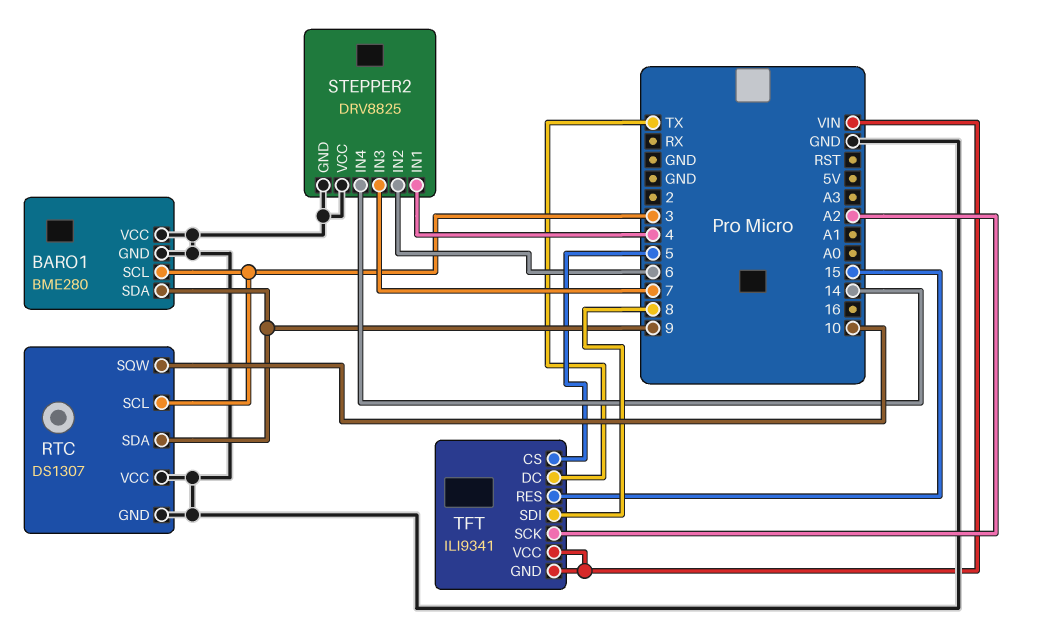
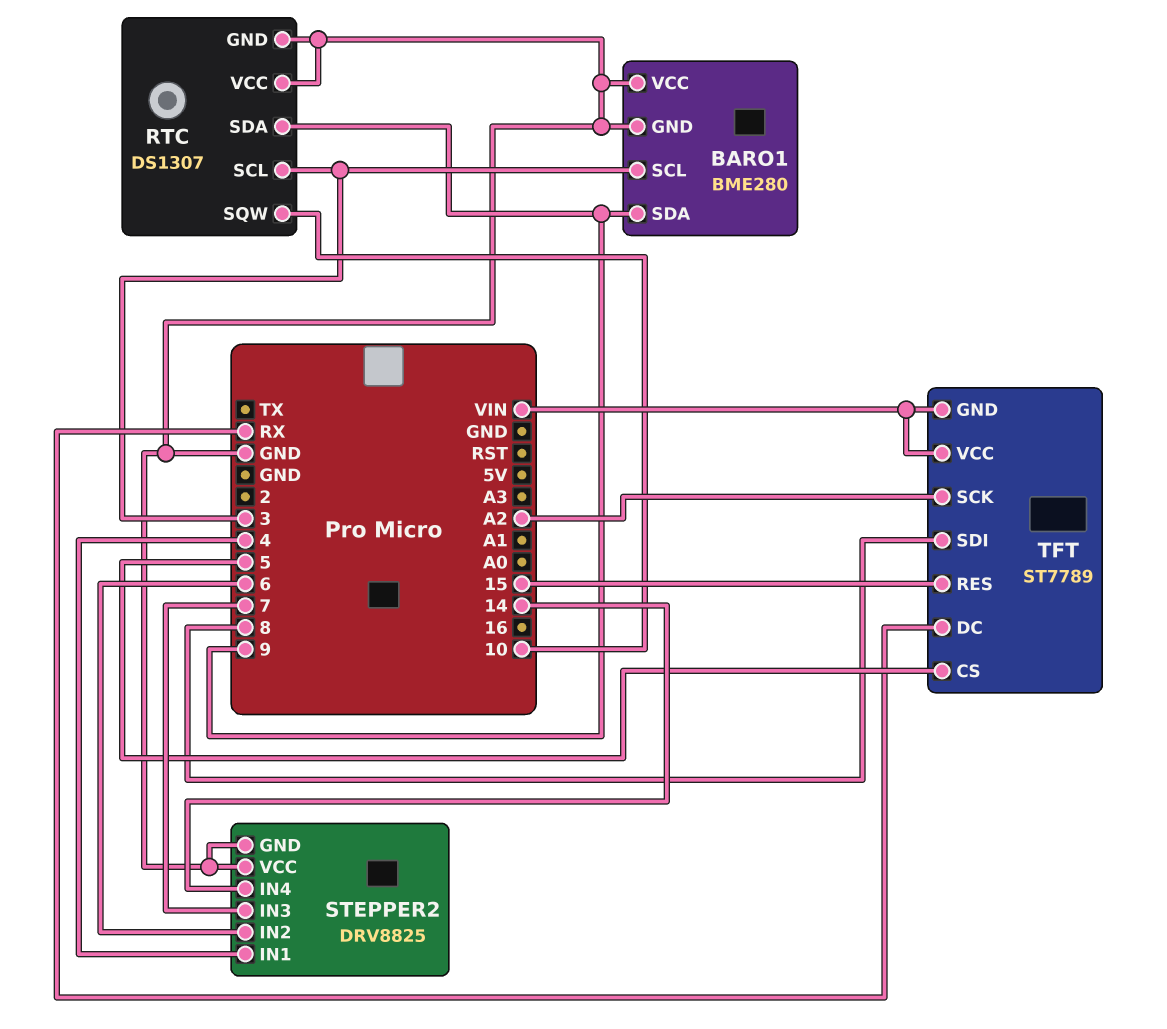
TFT: ILI9341 -> ST7789
TFT pin DC: TX -> RX

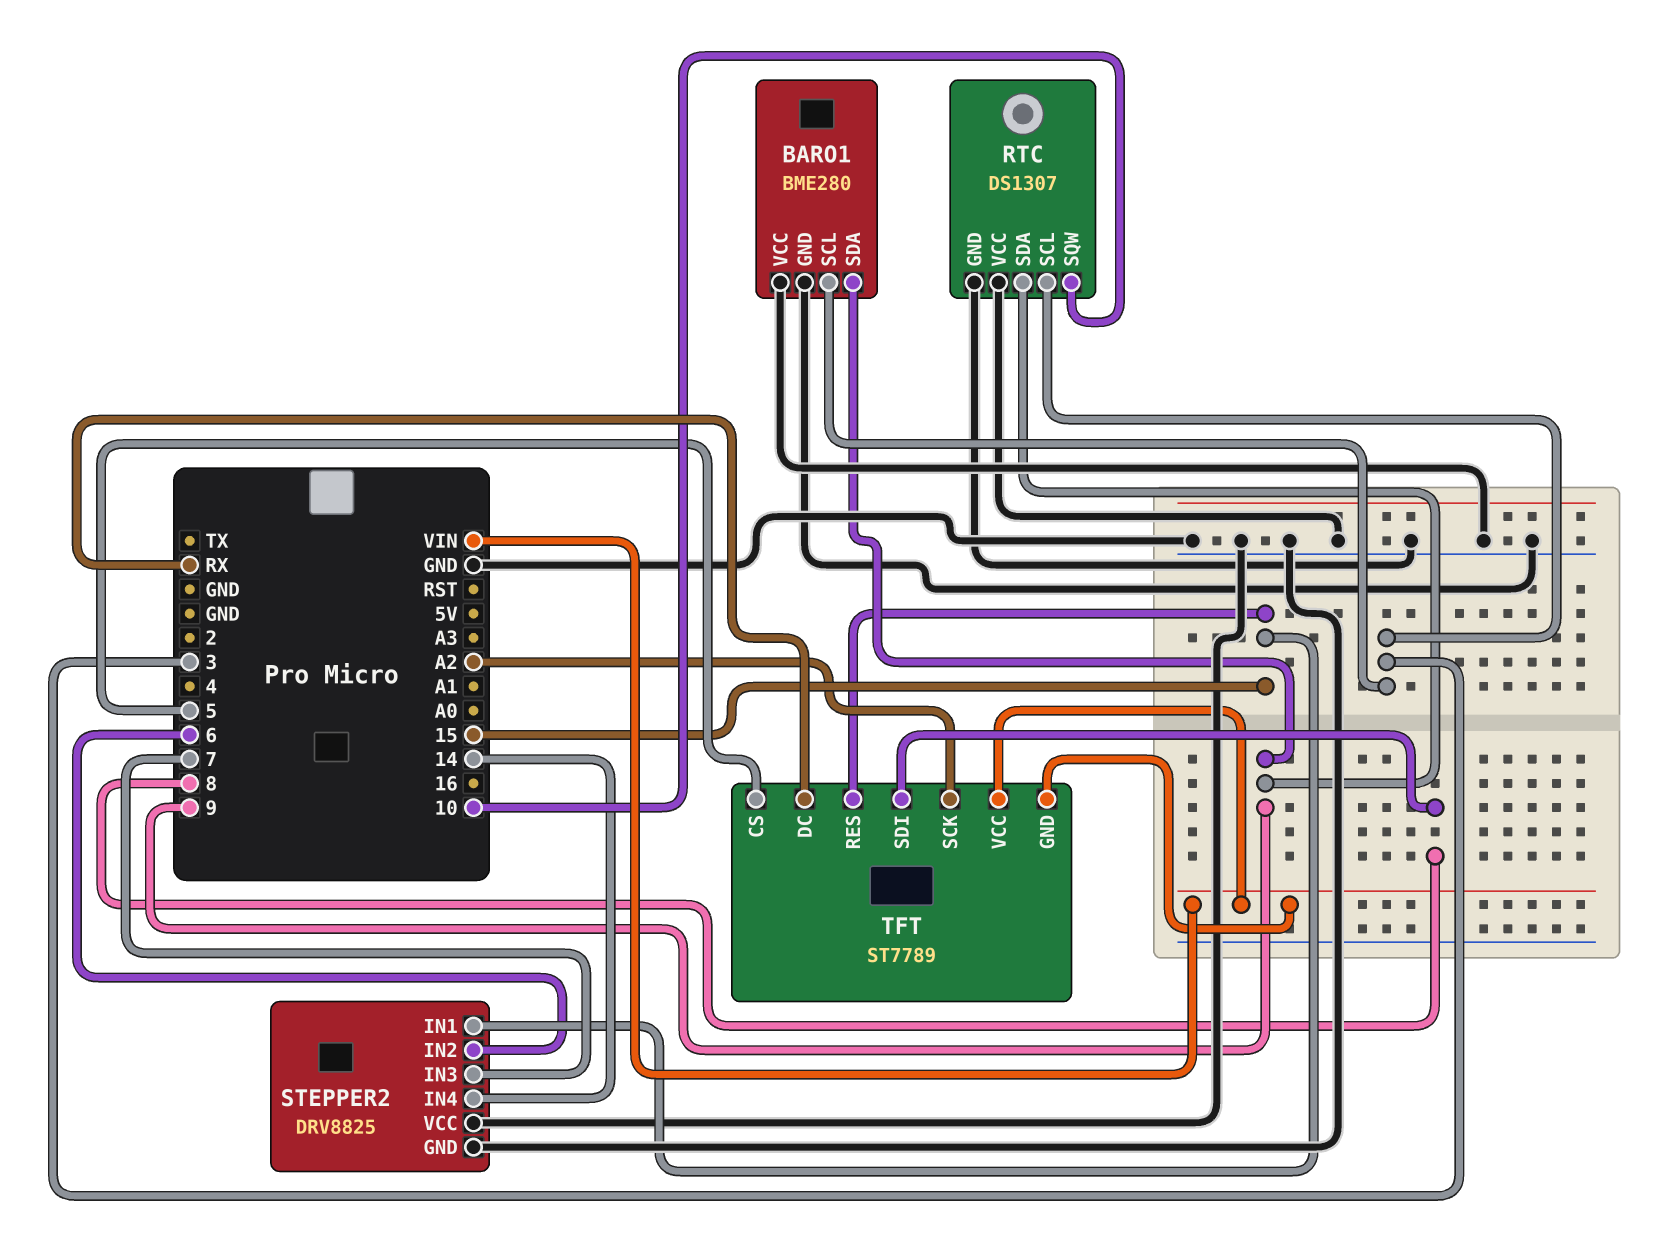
STEPPER2 pin IN1: 4 -> 15

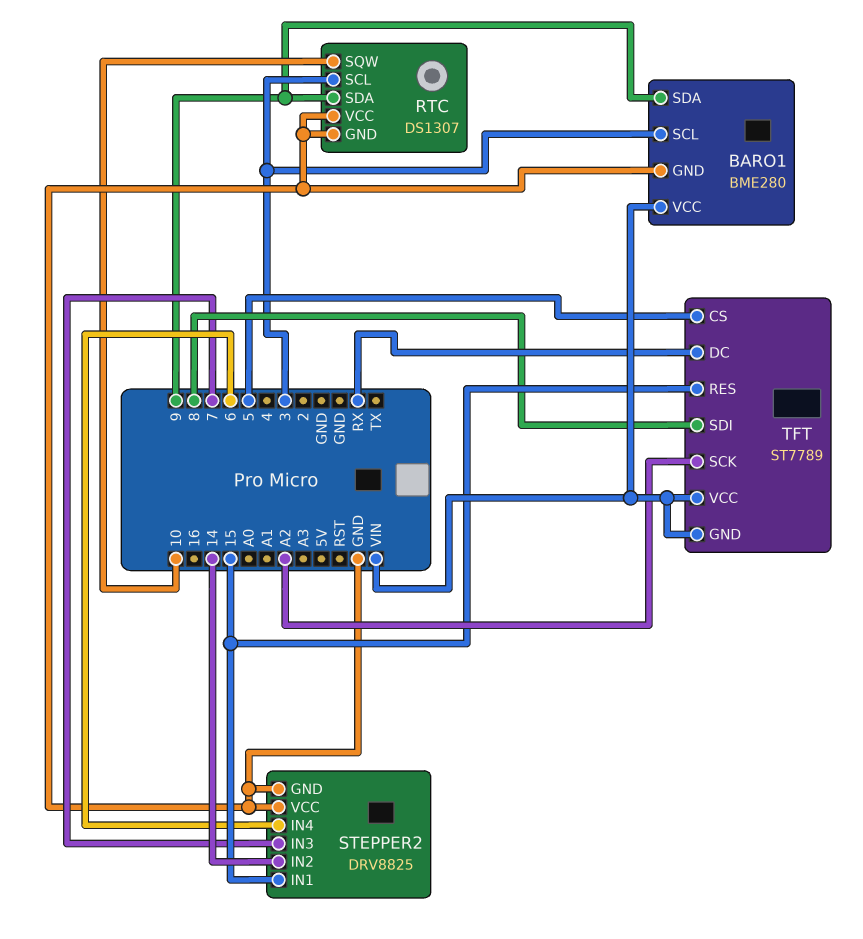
BARO1 pin VCC: GND -> VIN
STEPPER2 pin IN2: 6 -> 14
STEPPER2 pin IN4: 14 -> 6

